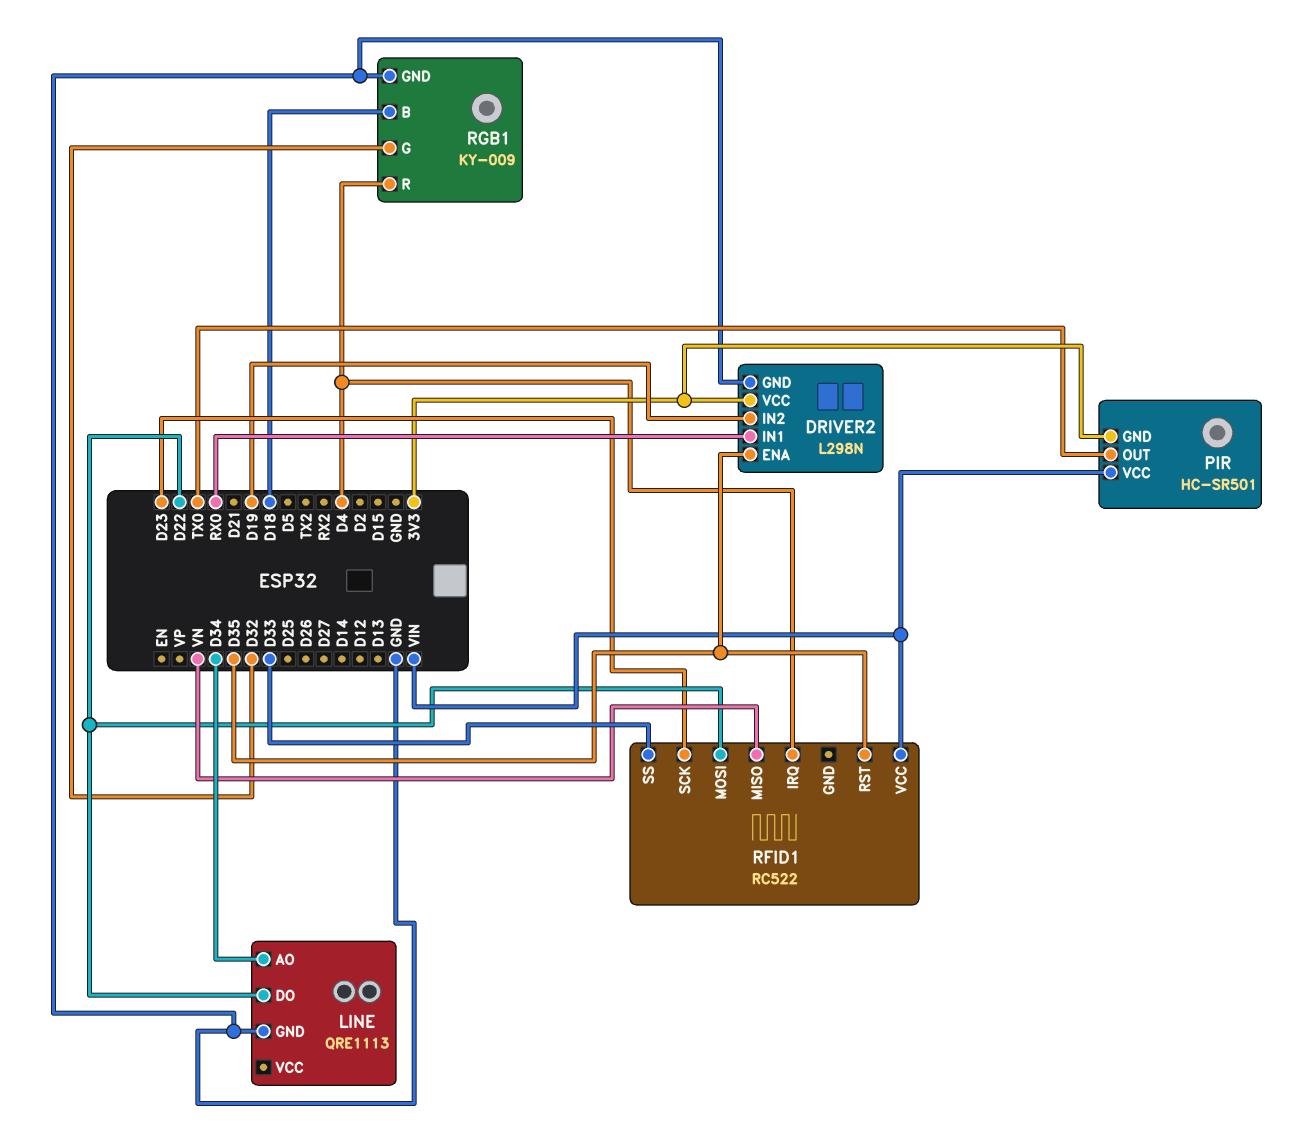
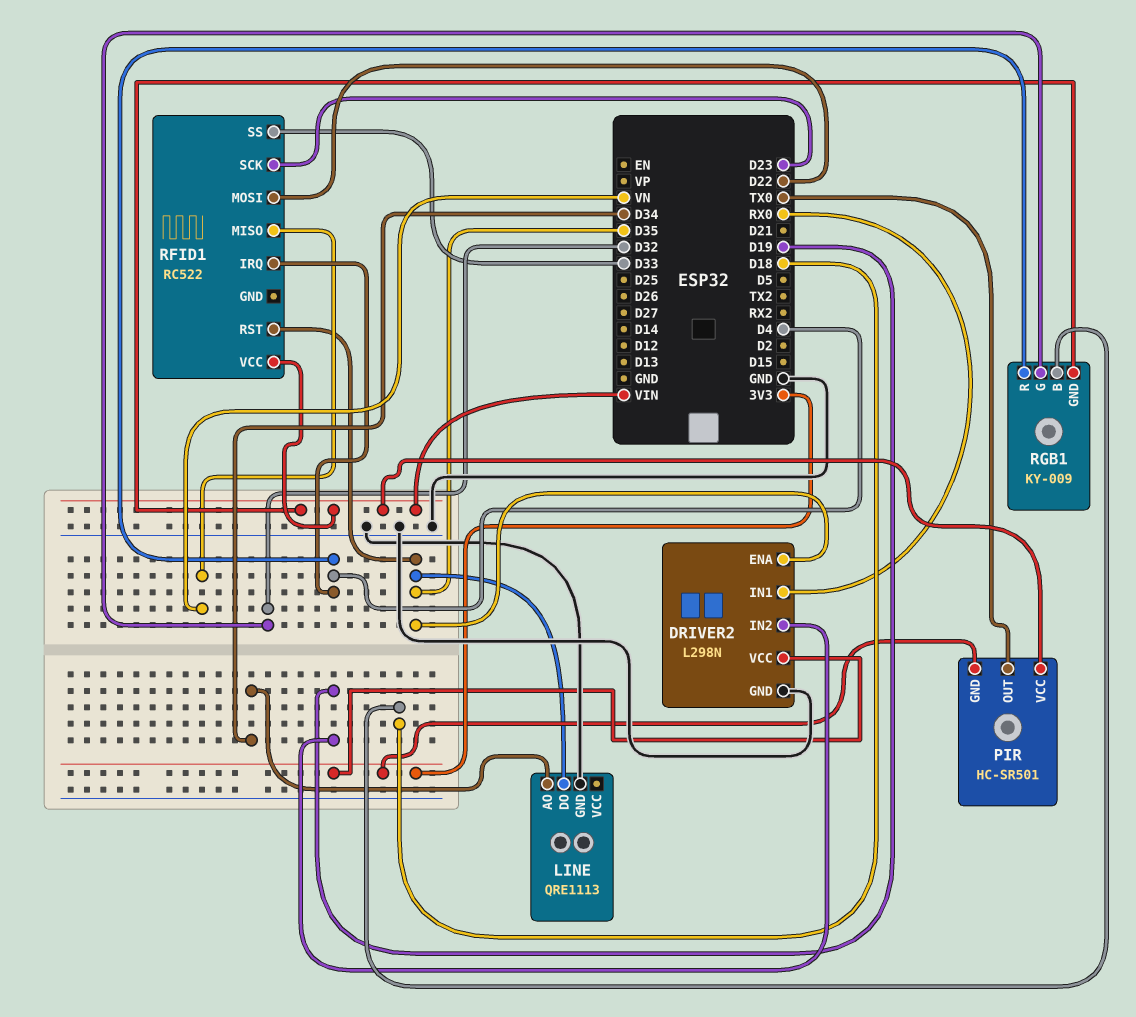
LINE pin DO: D22 -> D35
RGB1 pin GND: GND -> VIN

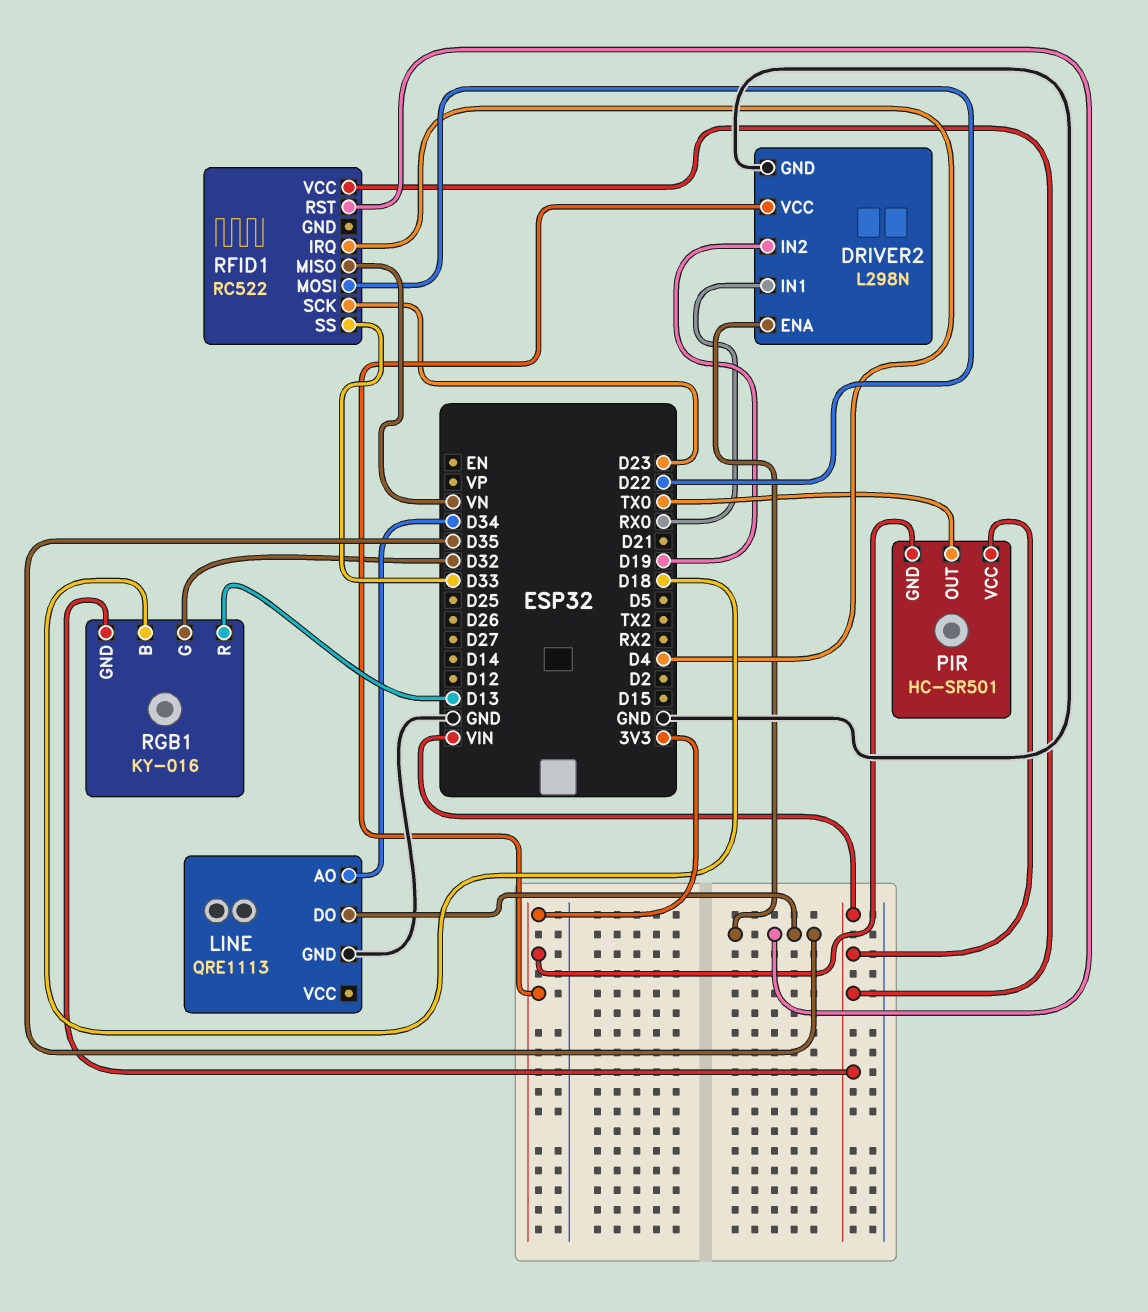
RGB1: KY-009 -> KY-016
RGB1 pin R: D4 -> D13

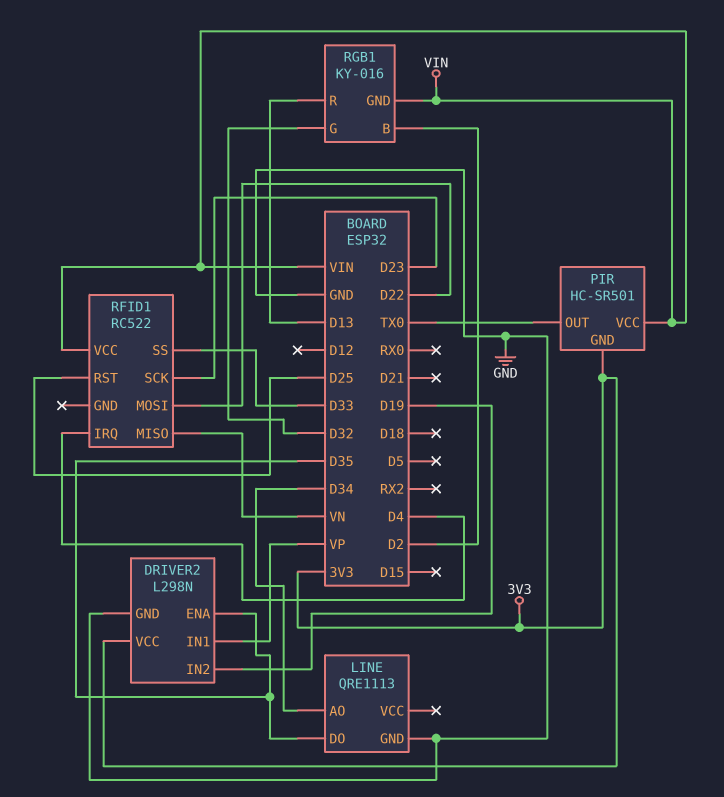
DRIVER2 pin IN1: RX0 -> VP
RFID1 pin RST: D35 -> D25
RGB1 pin B: D18 -> D2

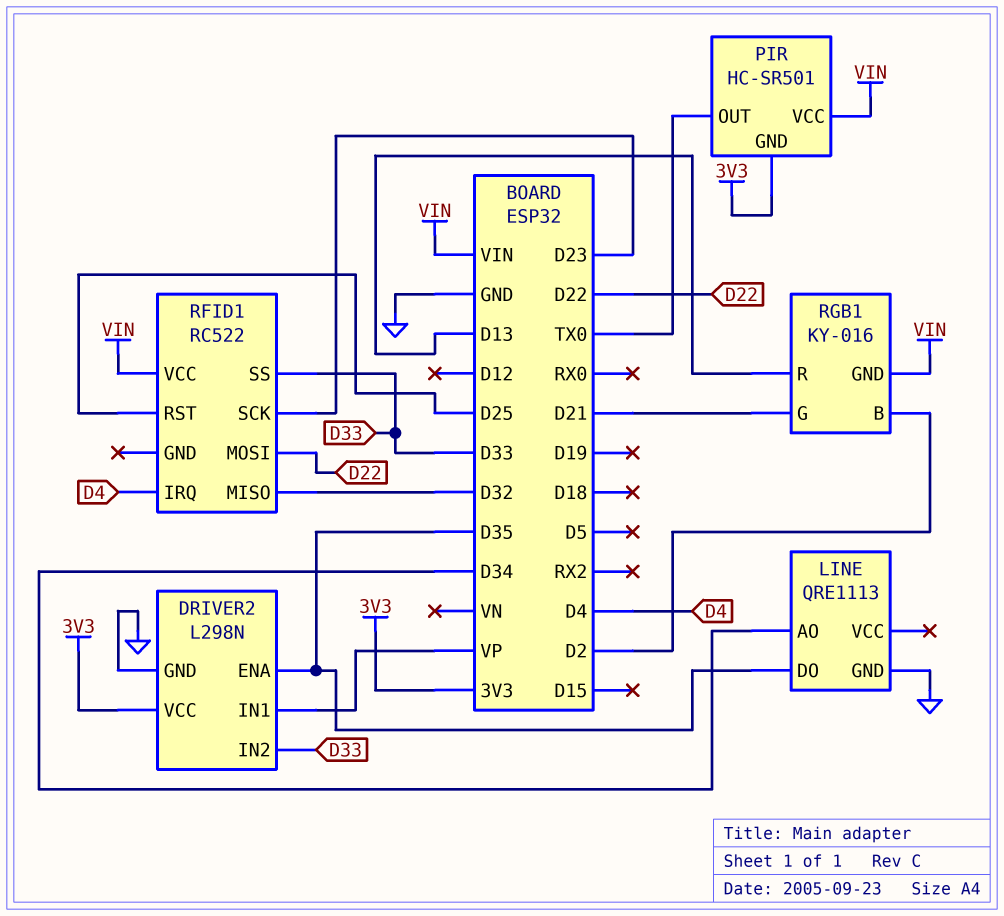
DRIVER2 pin IN2: D19 -> D33
RFID1 pin MISO: VN -> D32
RGB1 pin G: D32 -> D21

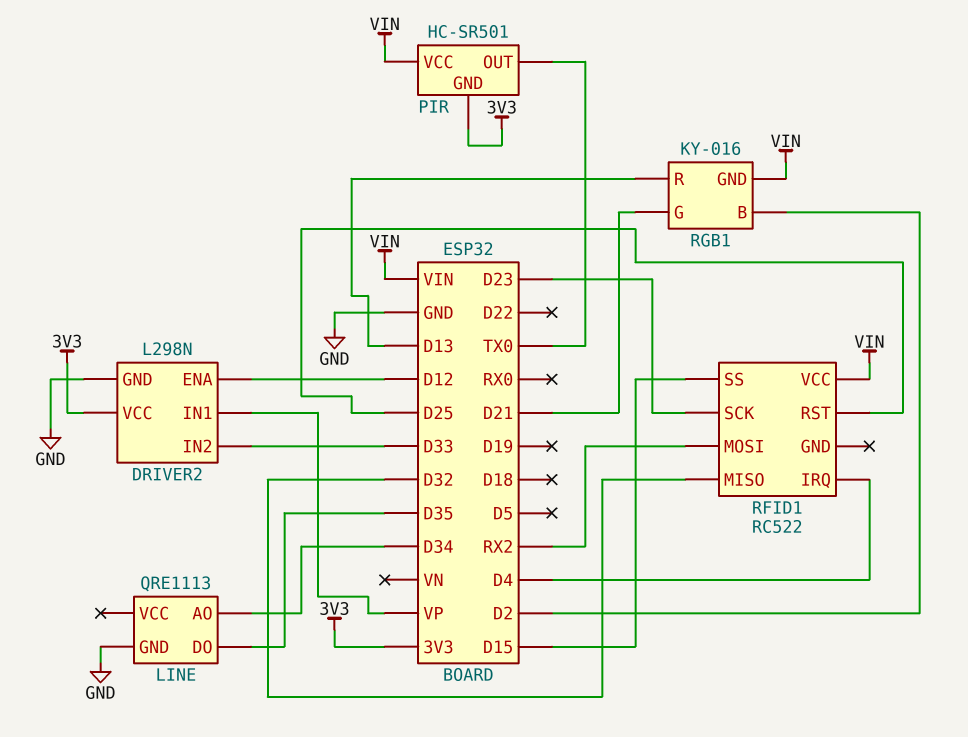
DRIVER2 pin ENA: D35 -> D12
RFID1 pin MOSI: D22 -> RX2
RFID1 pin SS: D33 -> D15

